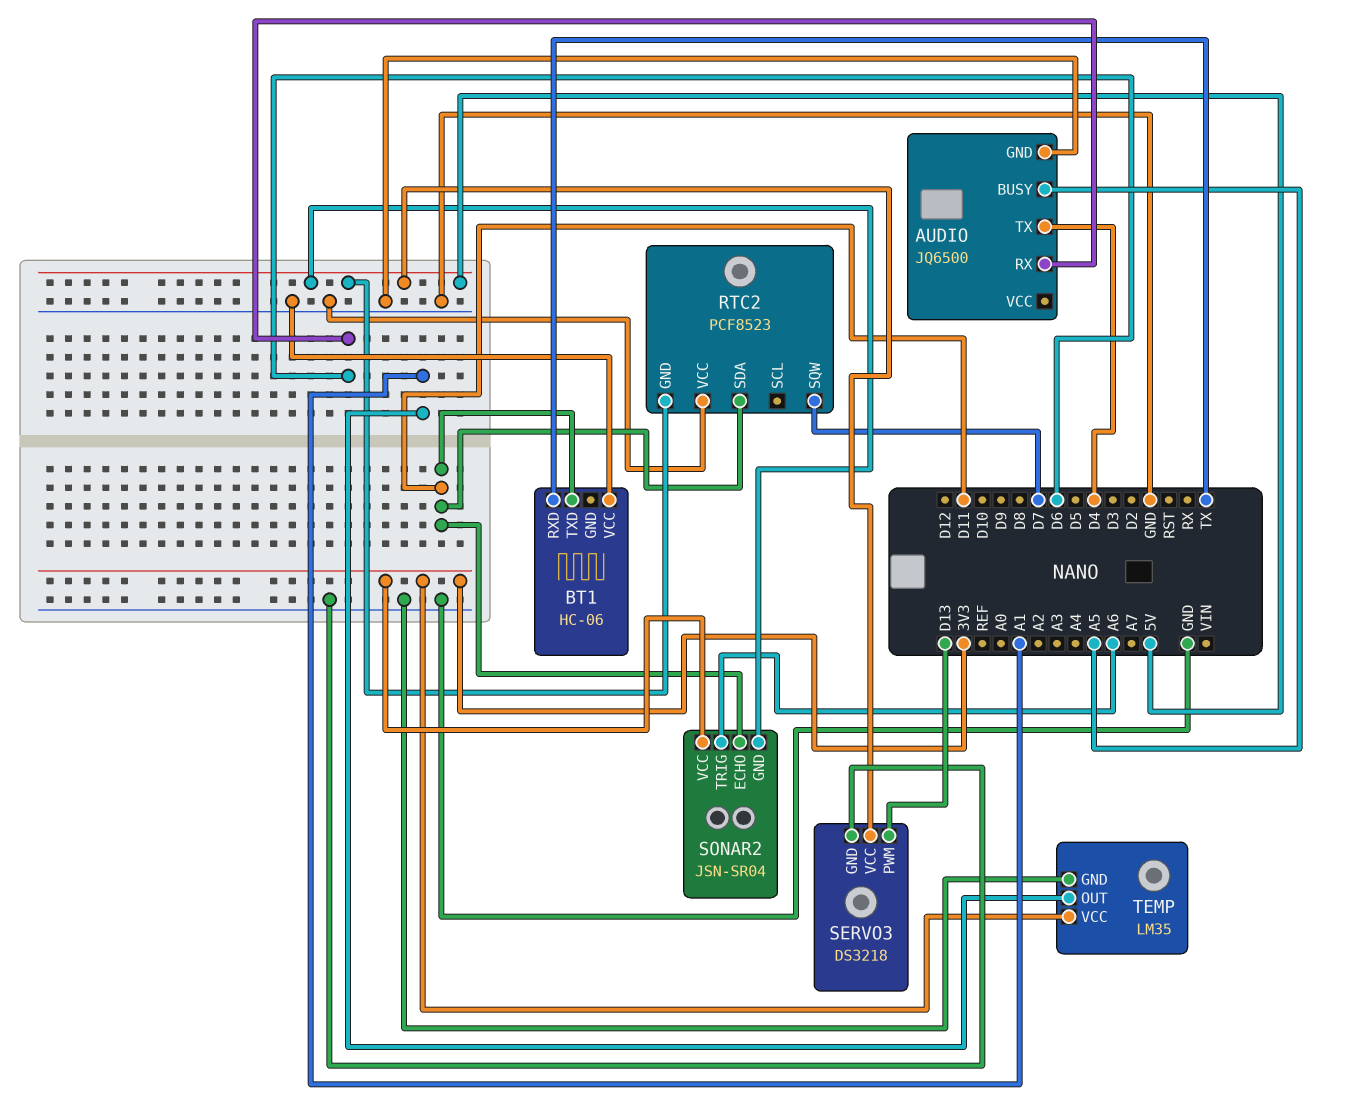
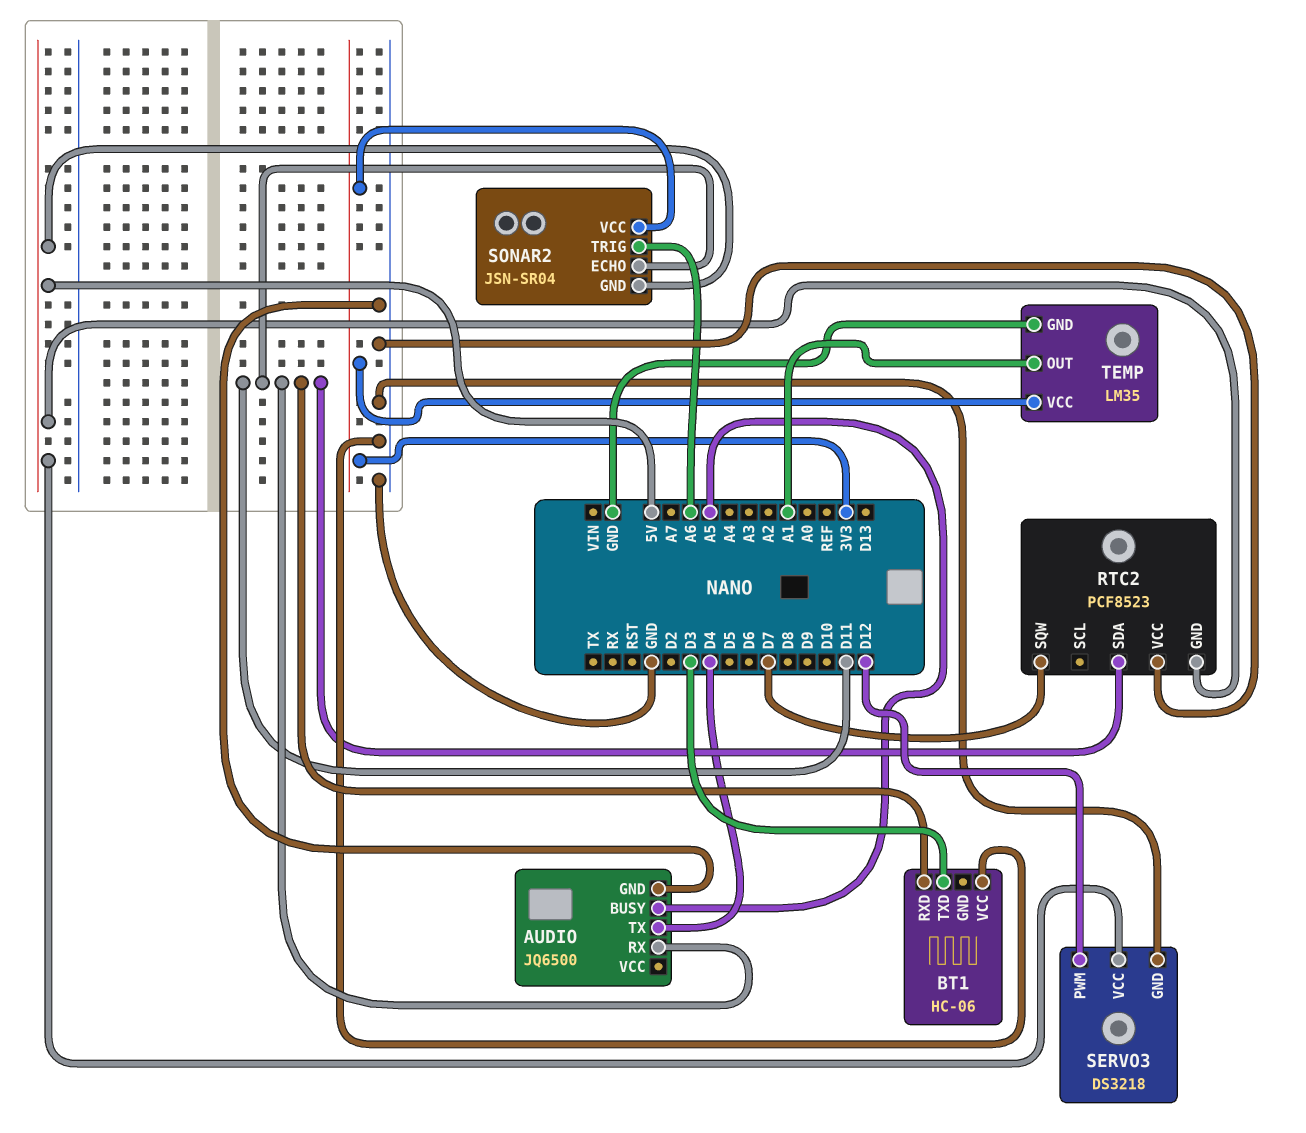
AUDIO pin RX: D6 -> D11
BT1 pin RXD: TX -> D11
BT1 pin TXD: D11 -> D3
SERVO3 pin PWM: D13 -> D12

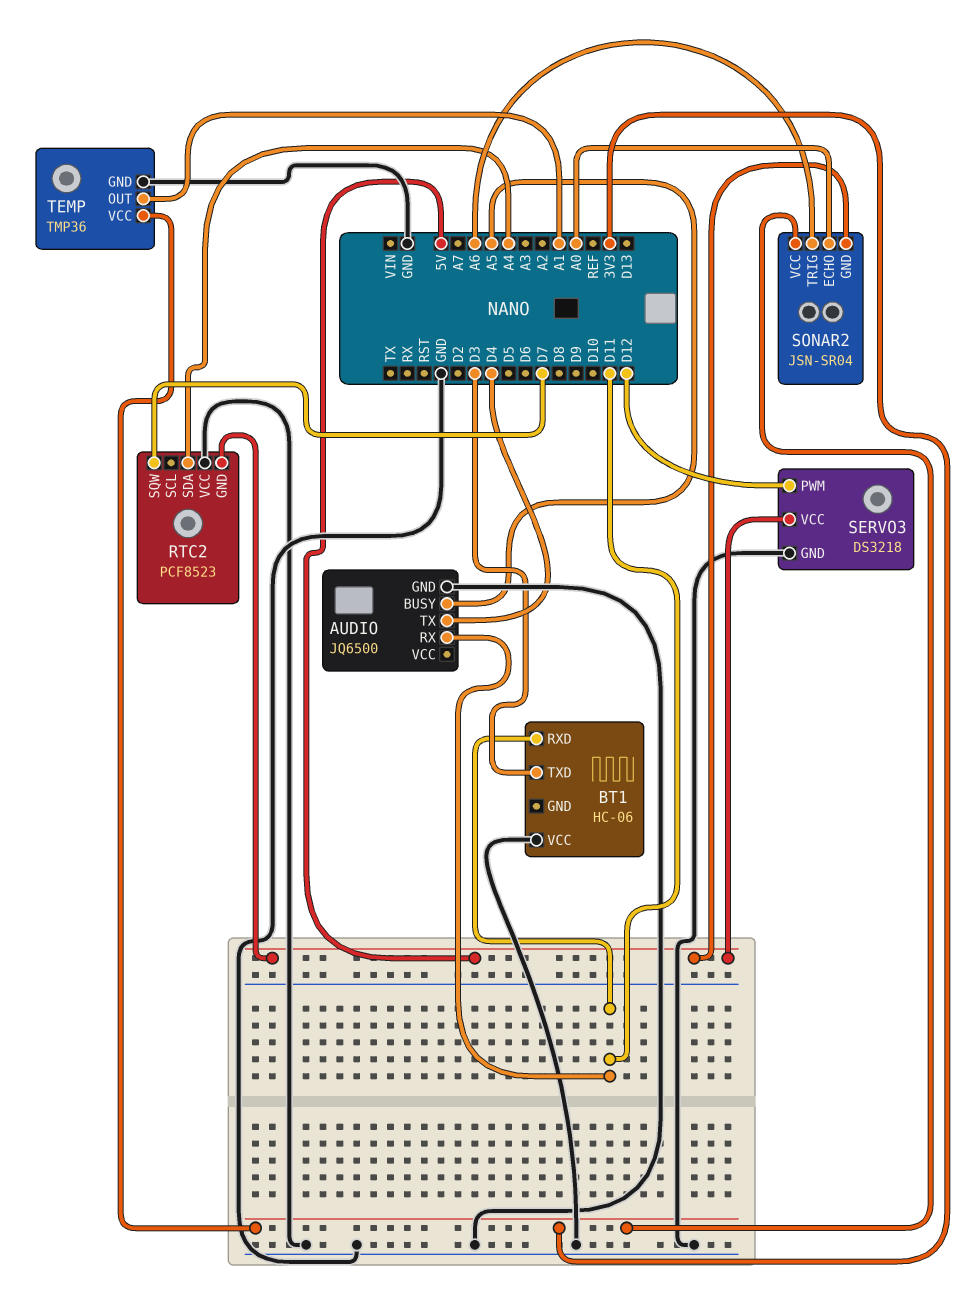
RTC2 pin SDA: D11 -> A4
SONAR2 pin ECHO: D11 -> A0
TEMP: LM35 -> TMP36

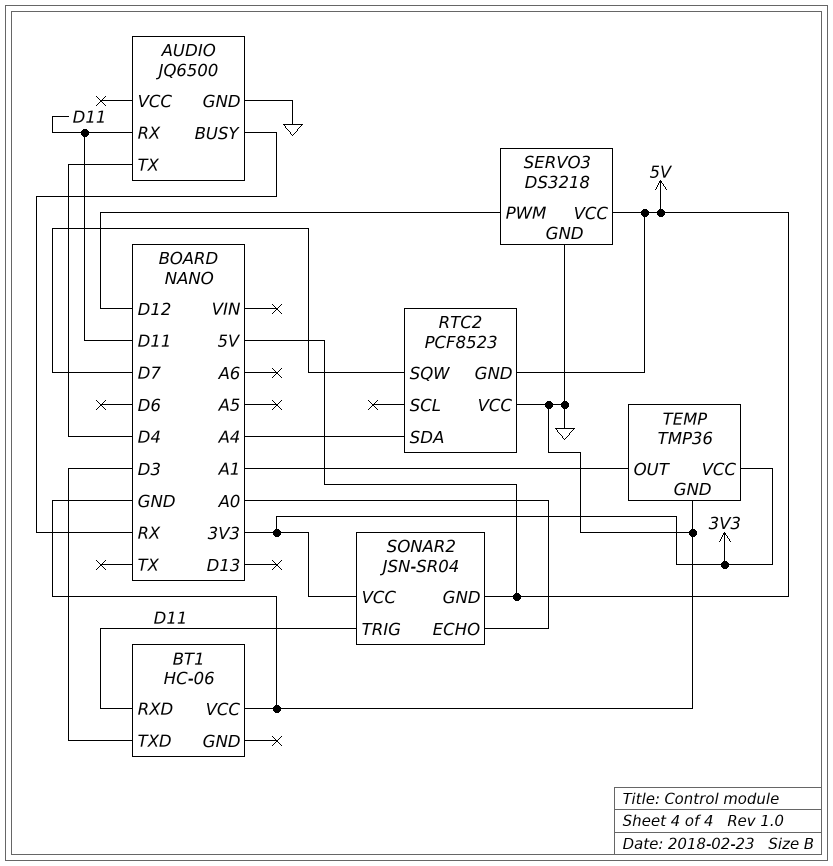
AUDIO pin BUSY: A5 -> RX
SONAR2 pin TRIG: A6 -> D11

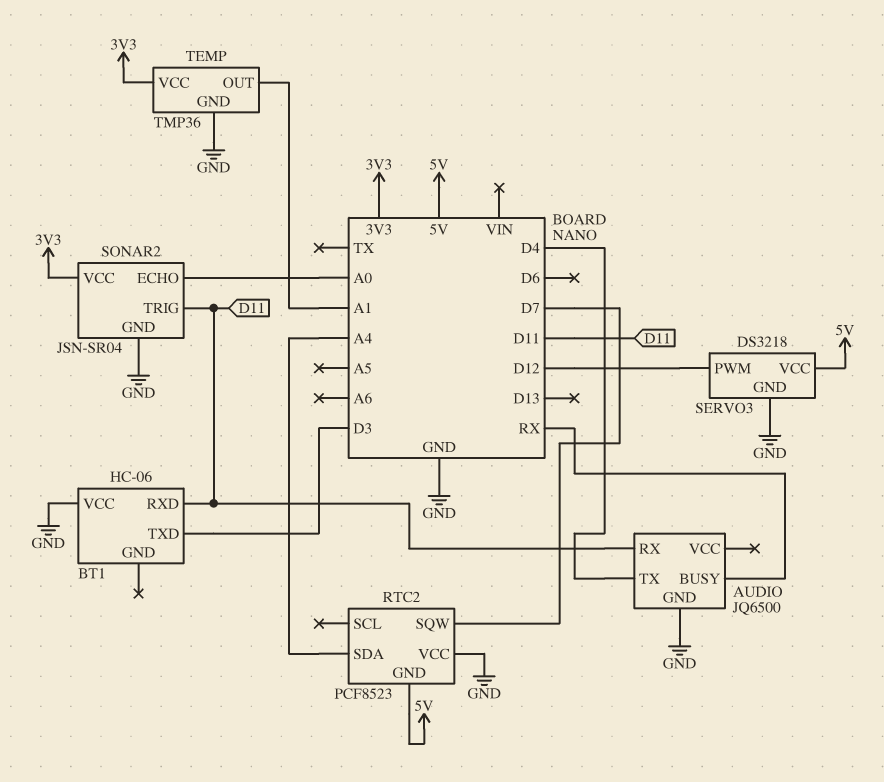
SONAR2 pin GND: 5V -> GND

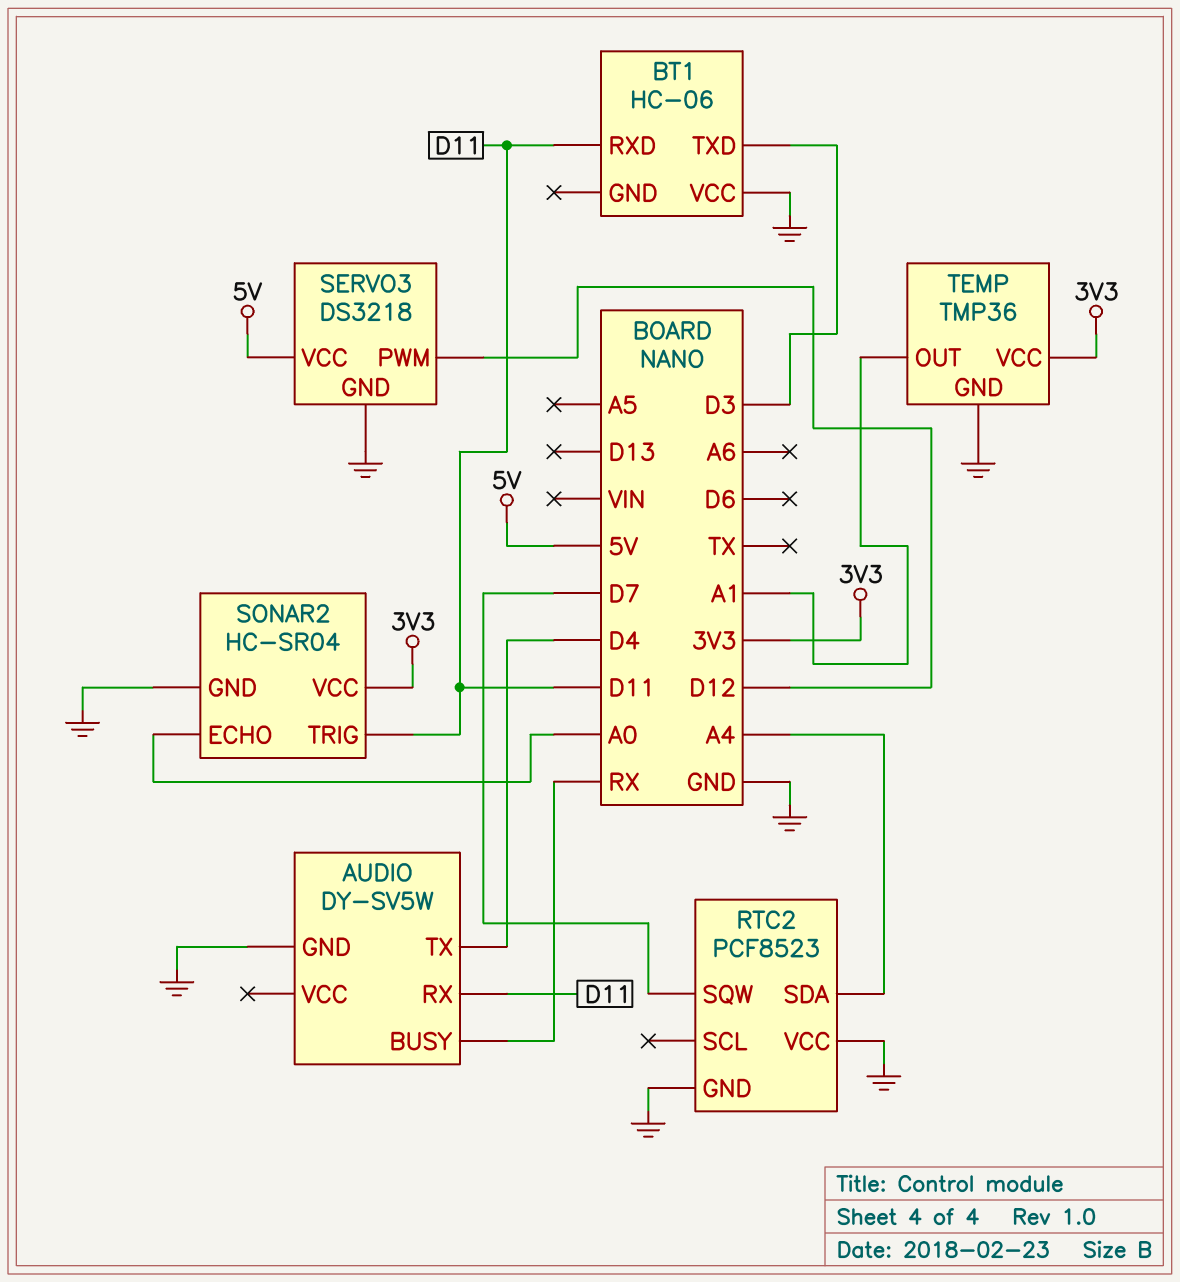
AUDIO: JQ6500 -> DY-SV5W
RTC2 pin GND: 5V -> GND
SONAR2: JSN-SR04 -> HC-SR04

